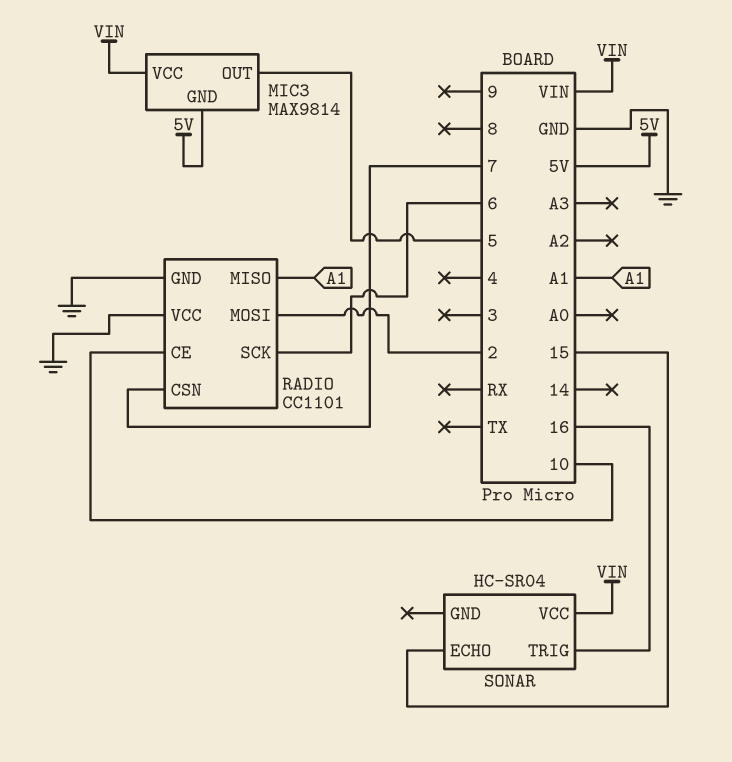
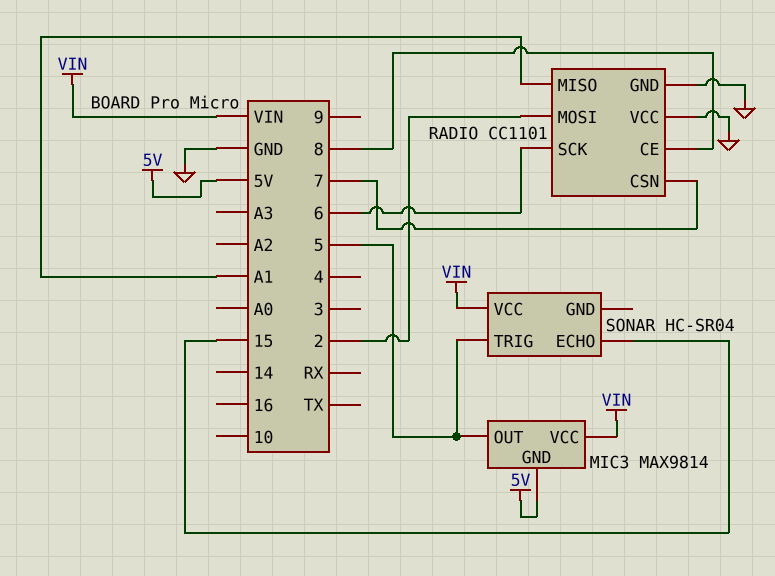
RADIO pin CE: 10 -> 8
SONAR pin TRIG: 16 -> 5

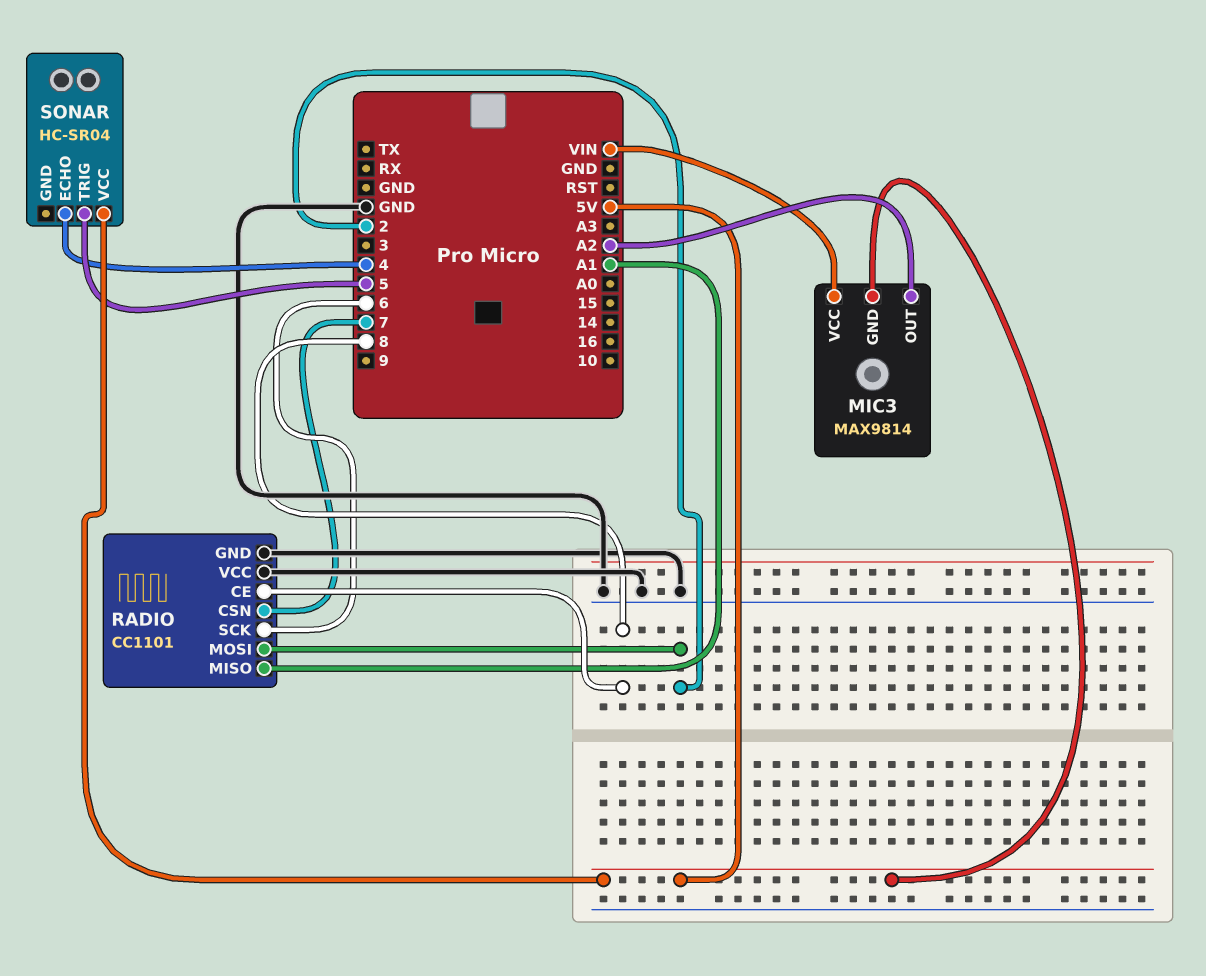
MIC3 pin OUT: 5 -> A2
SONAR pin ECHO: 15 -> 4
SONAR pin VCC: VIN -> 5V

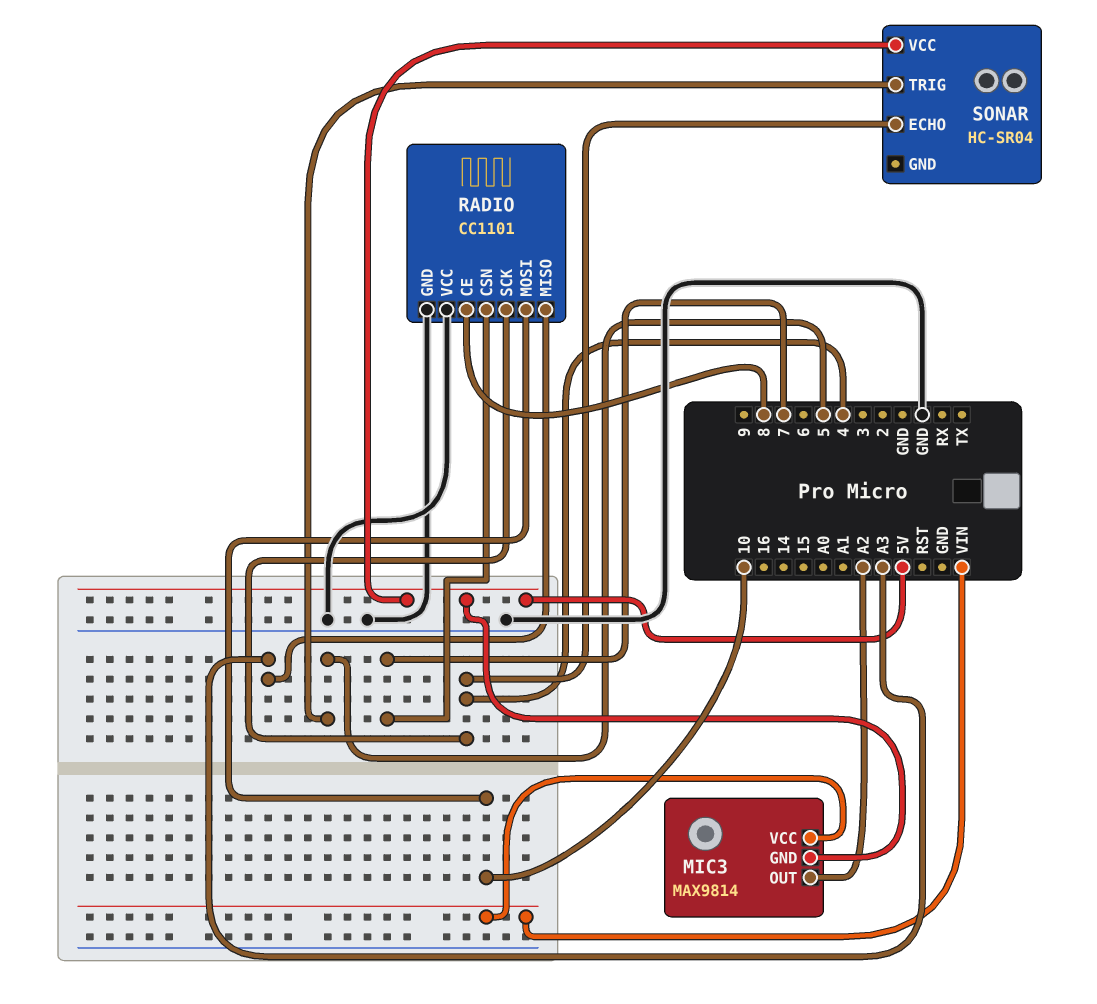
RADIO pin MISO: A1 -> A3
RADIO pin MOSI: 2 -> 10
RADIO pin SCK: 6 -> 4

